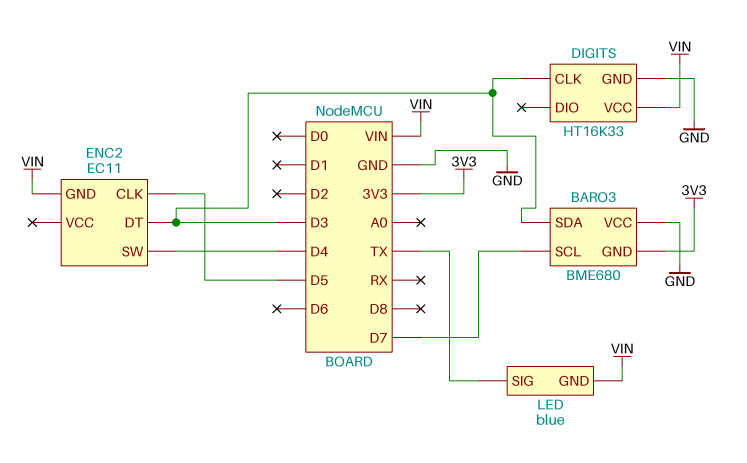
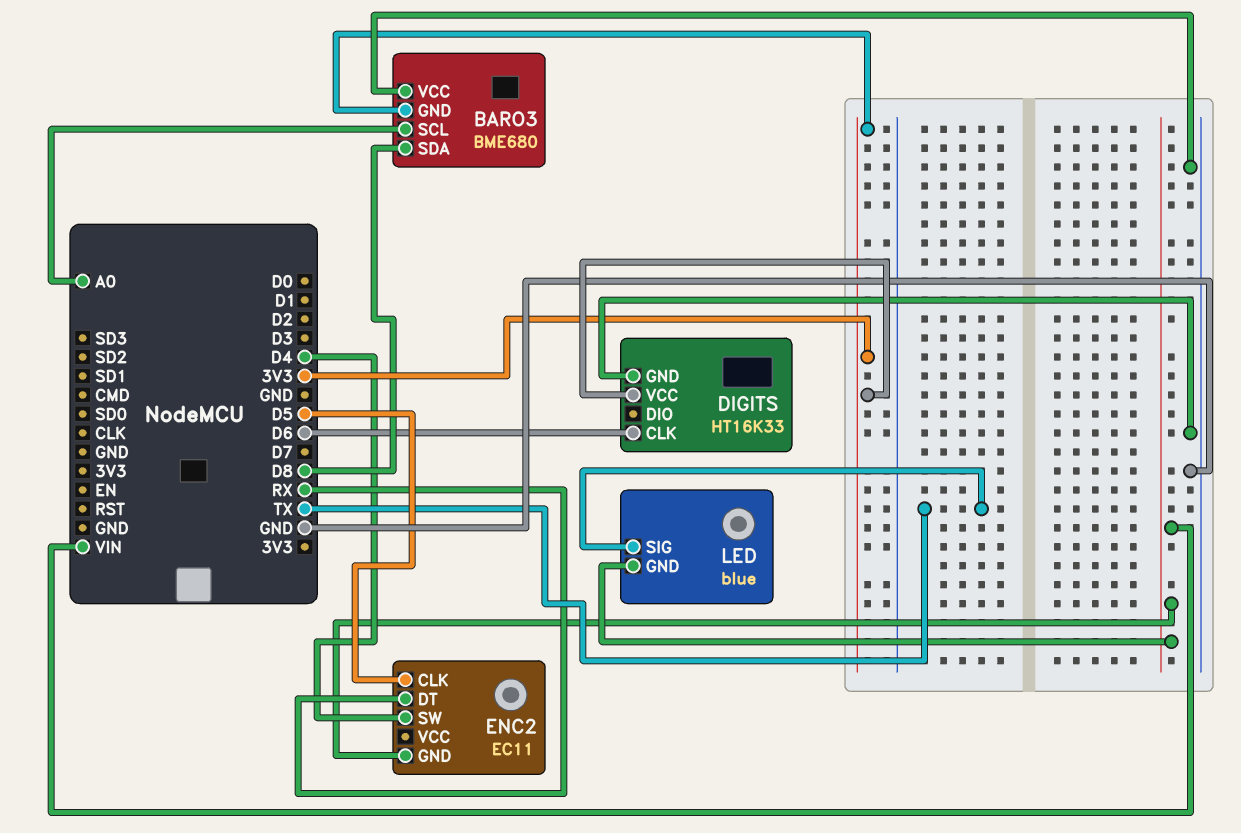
BARO3 pin SCL: D7 -> A0
BARO3 pin SDA: D3 -> D8
DIGITS pin CLK: D3 -> D6
DIGITS pin VCC: VIN -> 3V3
ENC2 pin DT: D3 -> RX

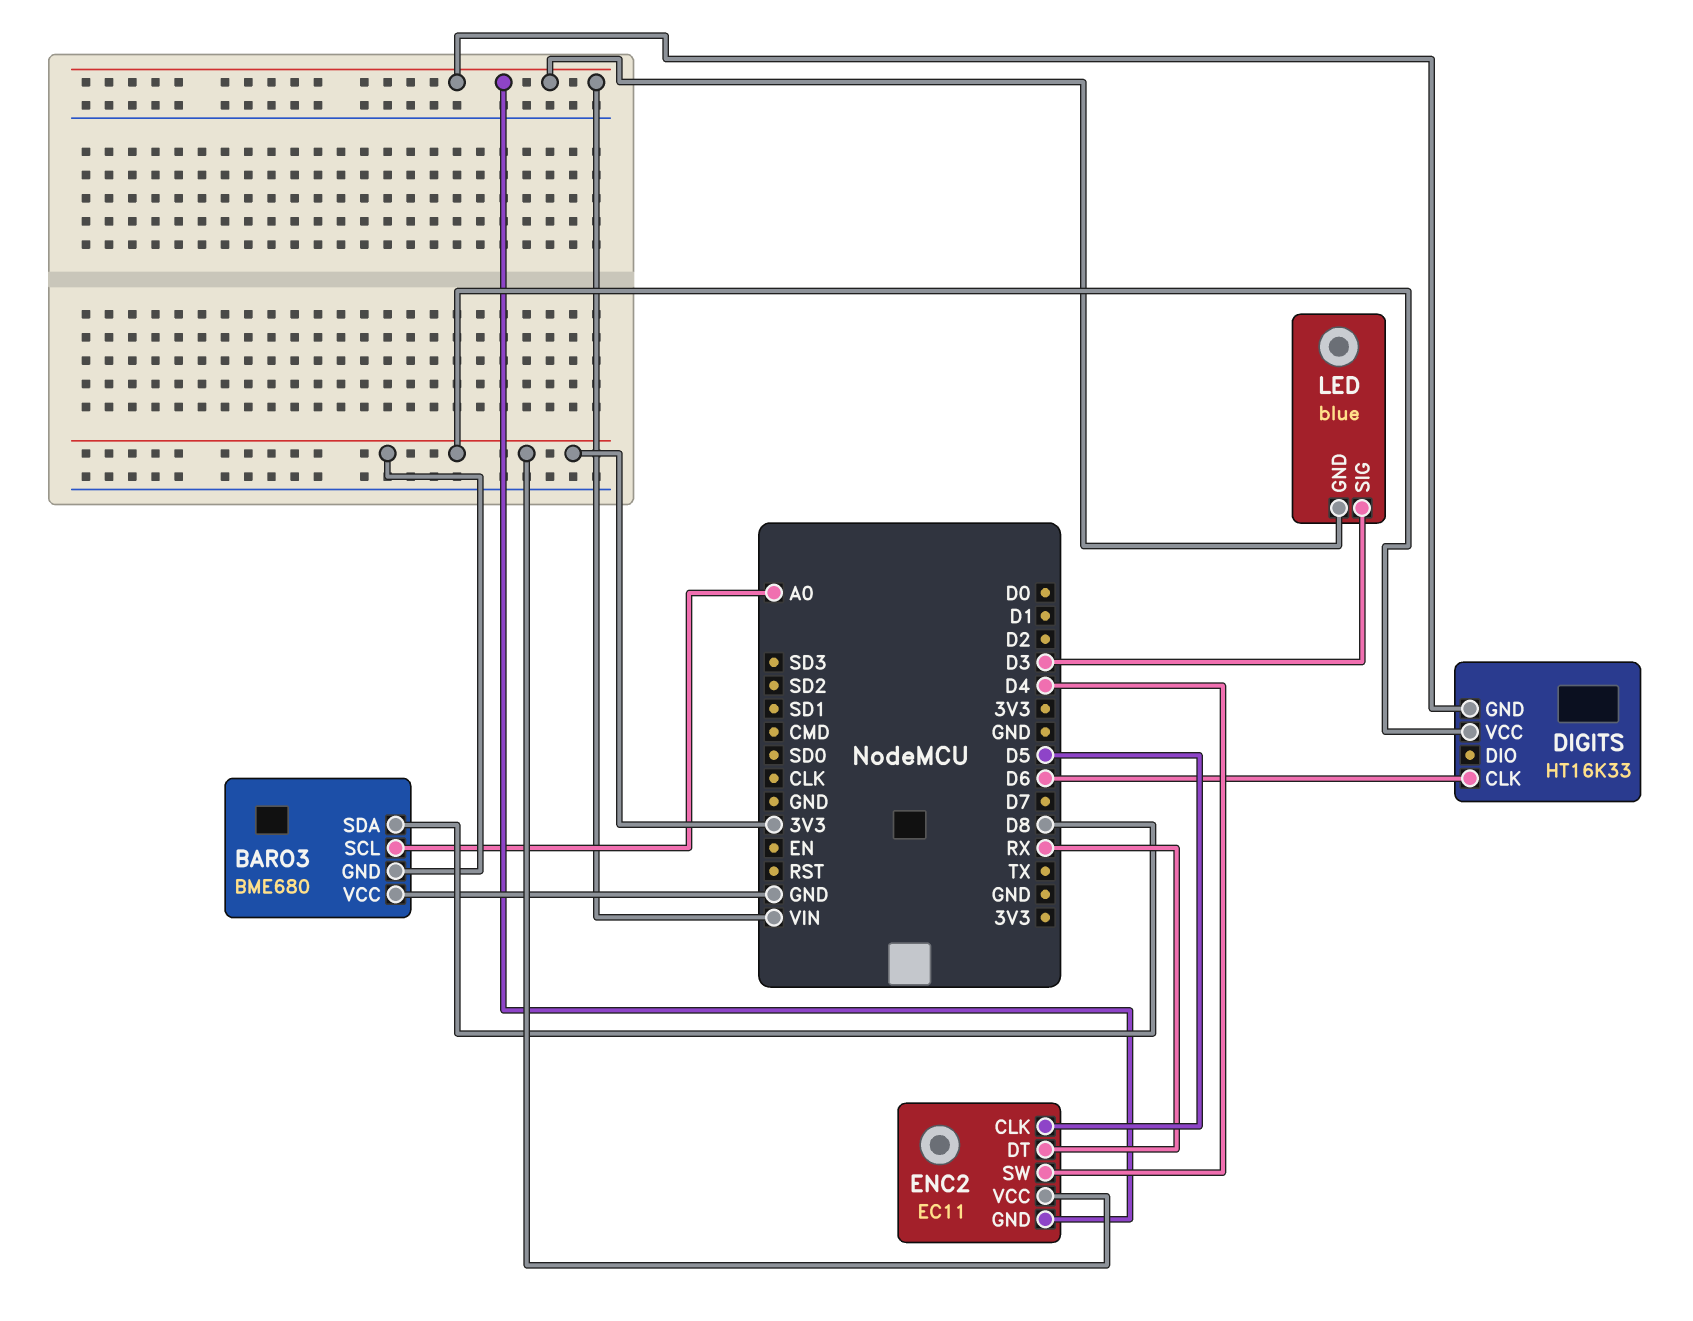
DIGITS pin GND: GND -> VIN
ENC2 pin VCC: none -> 3V3
LED pin SIG: TX -> D3

